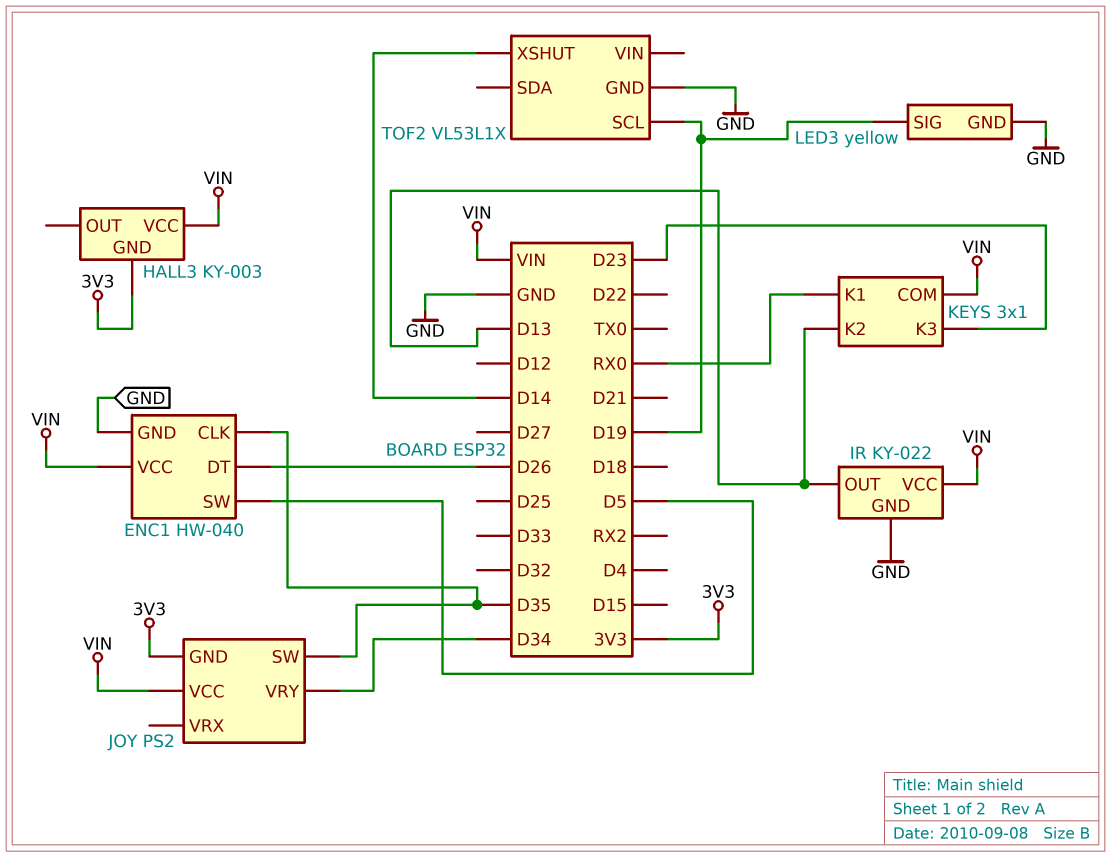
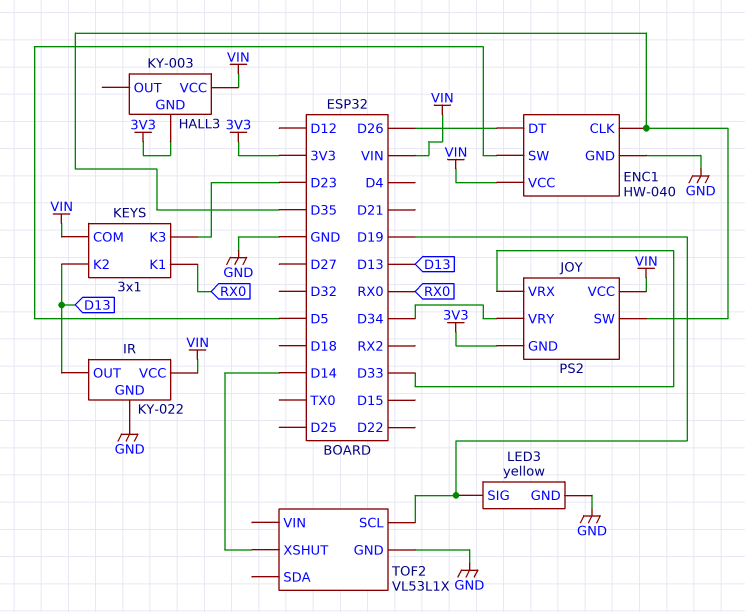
JOY pin VRX: none -> D33

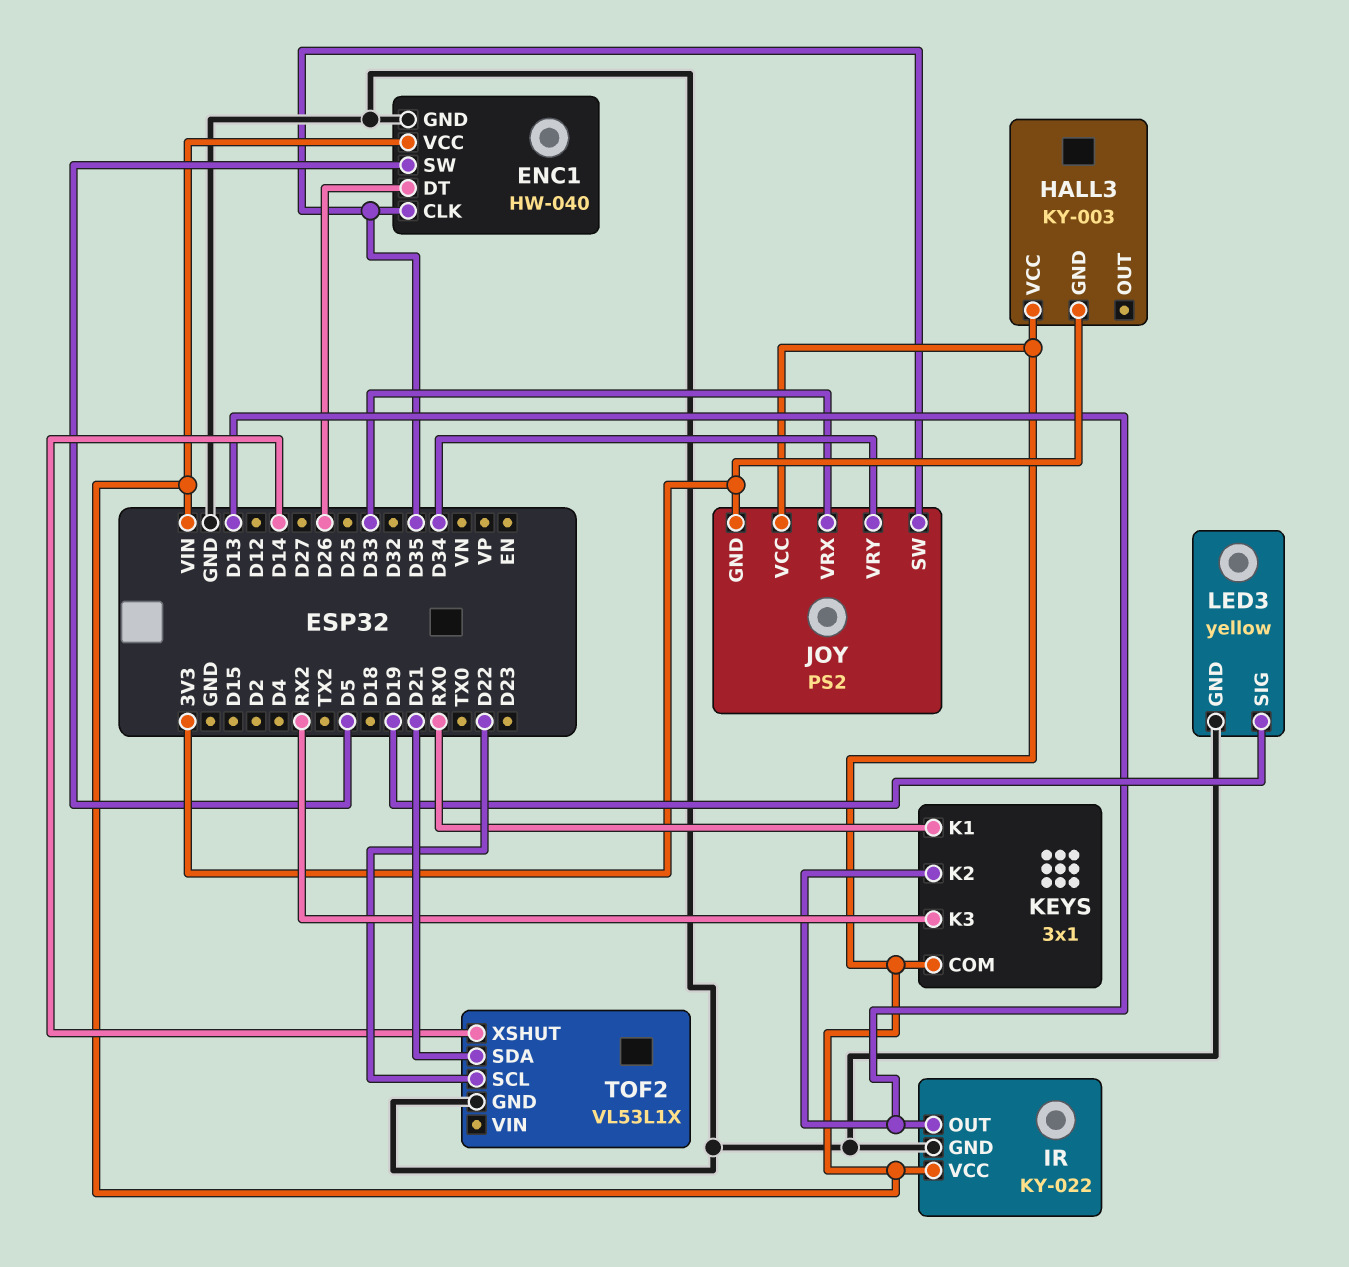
KEYS pin K3: D23 -> RX2
TOF2 pin SCL: D19 -> D22
TOF2 pin SDA: none -> D21

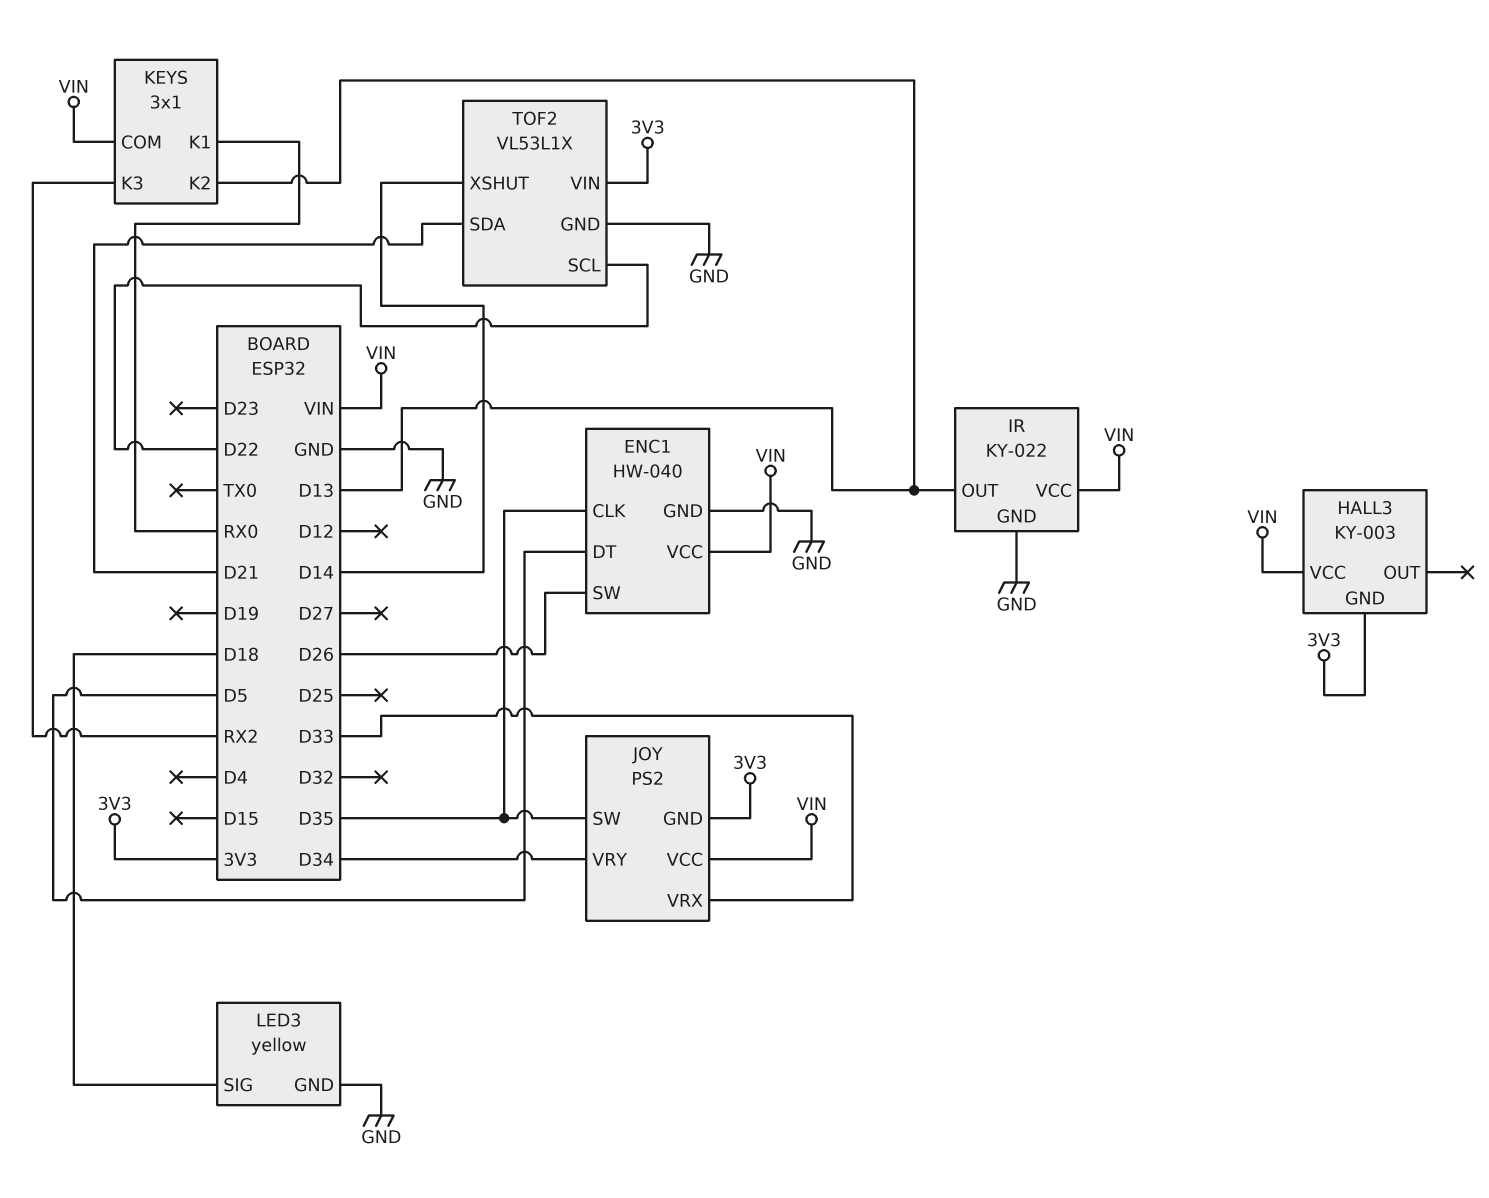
ENC1 pin DT: D26 -> D5
ENC1 pin SW: D5 -> D26
LED3 pin SIG: D19 -> D18
TOF2 pin VIN: none -> 3V3

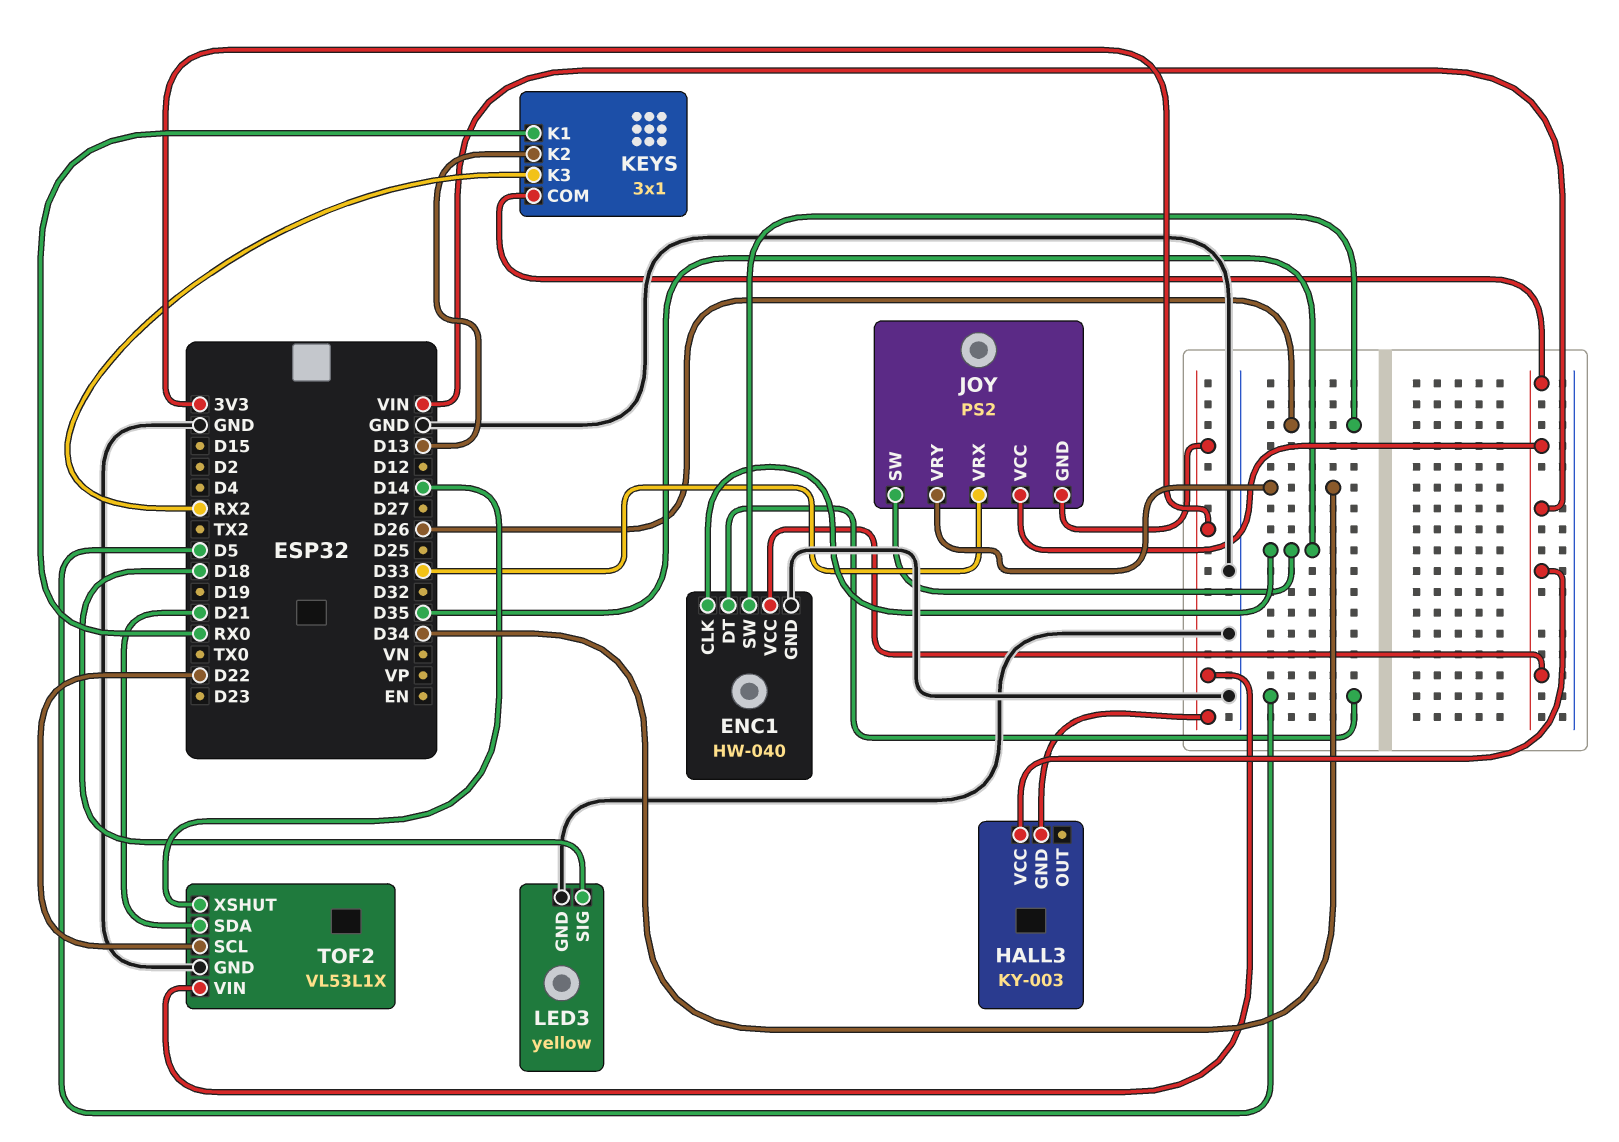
IR: KY-022 -> none
IR pin GND: GND -> none
IR pin OUT: D13 -> none
IR pin VCC: VIN -> none

